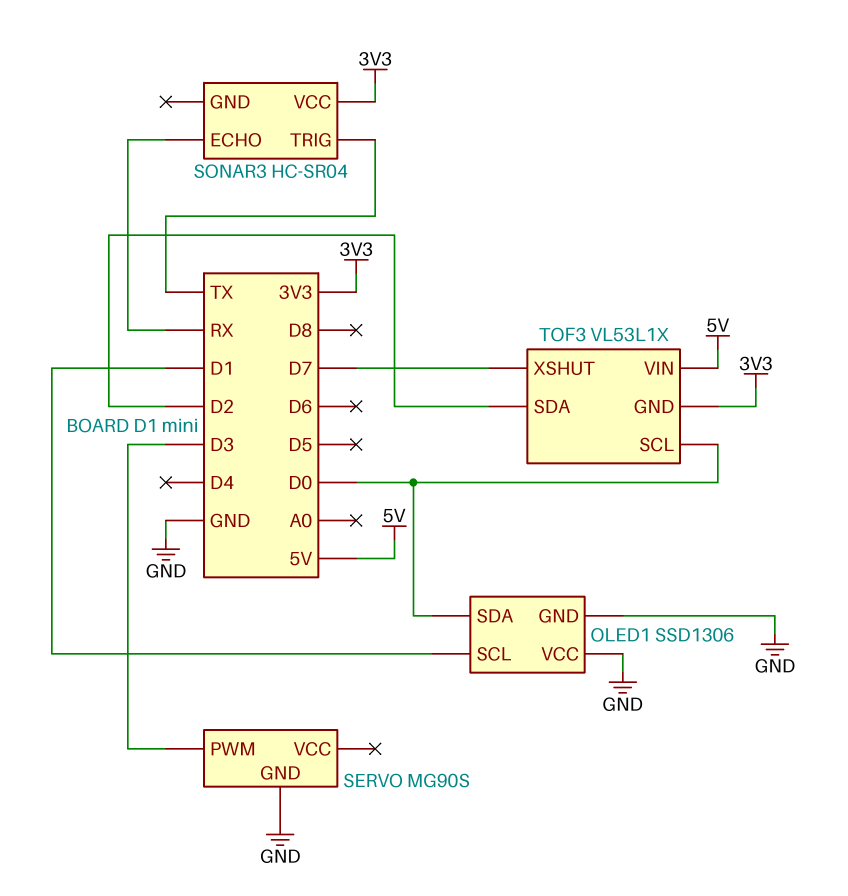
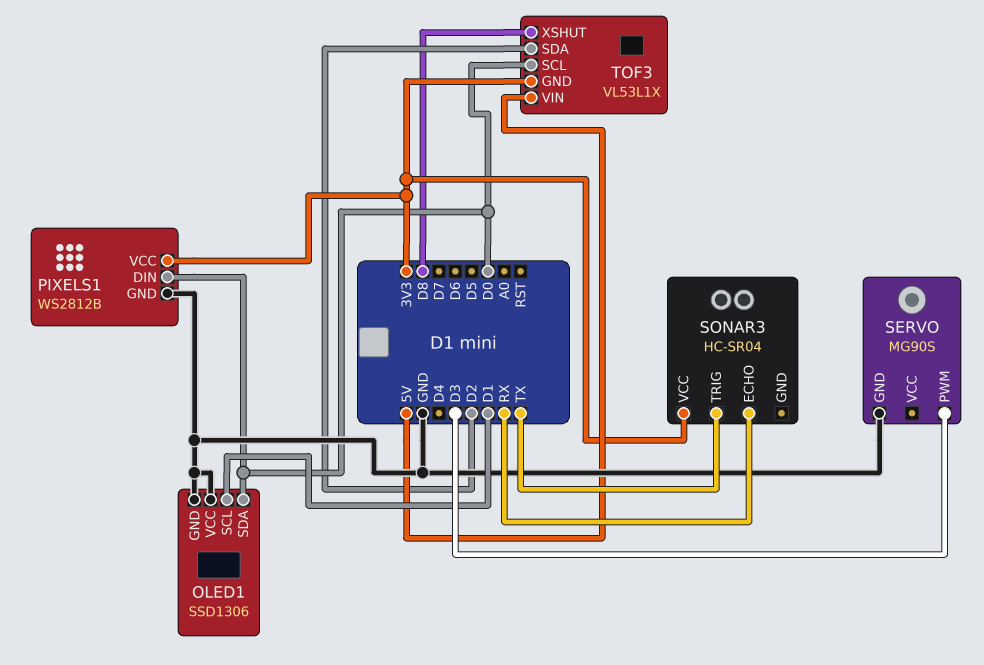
PIXELS1: none -> WS2812B
PIXELS1 pin DIN: none -> D0
PIXELS1 pin GND: none -> GND
PIXELS1 pin VCC: none -> 3V3
TOF3 pin XSHUT: D7 -> D8

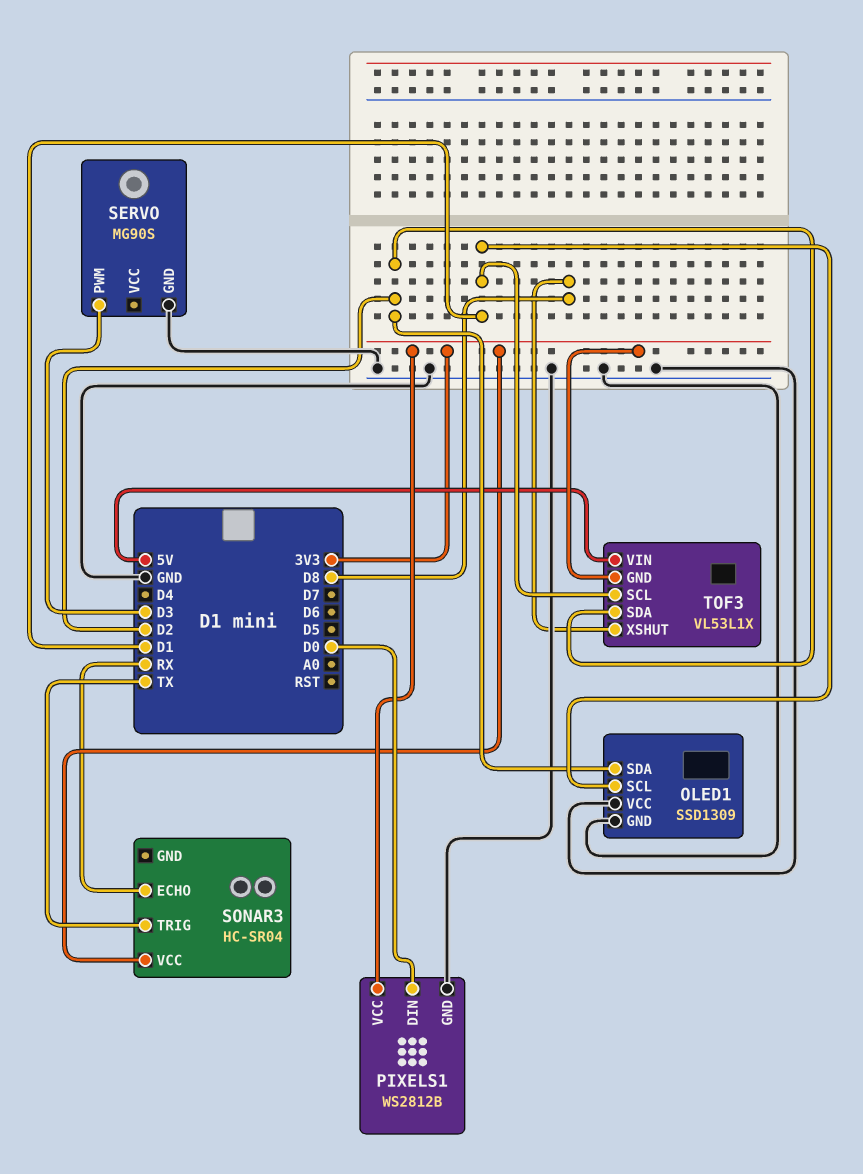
OLED1: SSD1306 -> SSD1309
OLED1 pin SDA: D0 -> D2
TOF3 pin SCL: D0 -> D1

